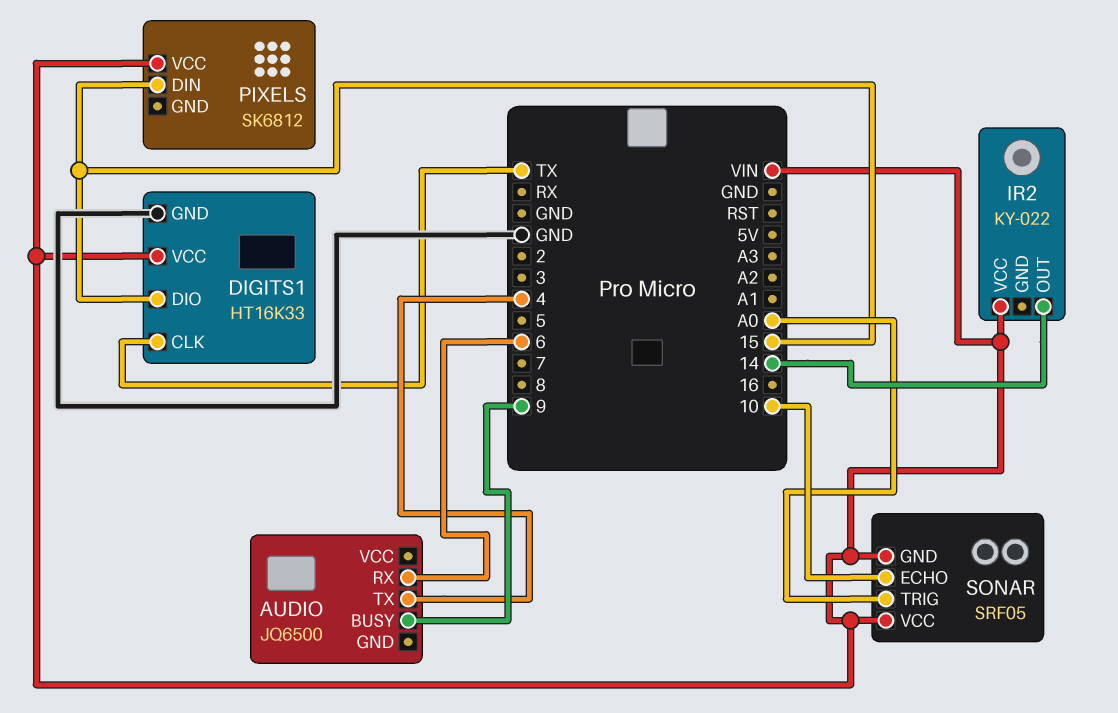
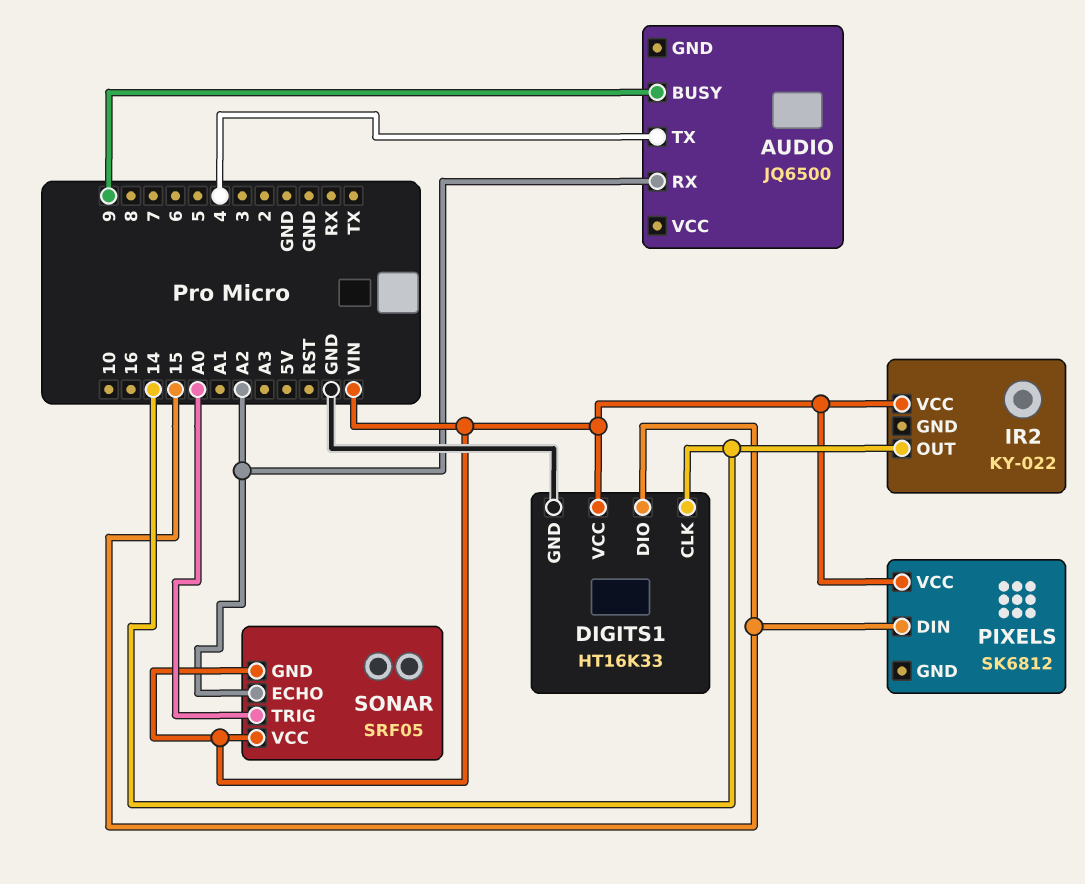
AUDIO pin RX: 6 -> A2
DIGITS1 pin CLK: TX -> 14
SONAR pin ECHO: 10 -> A2

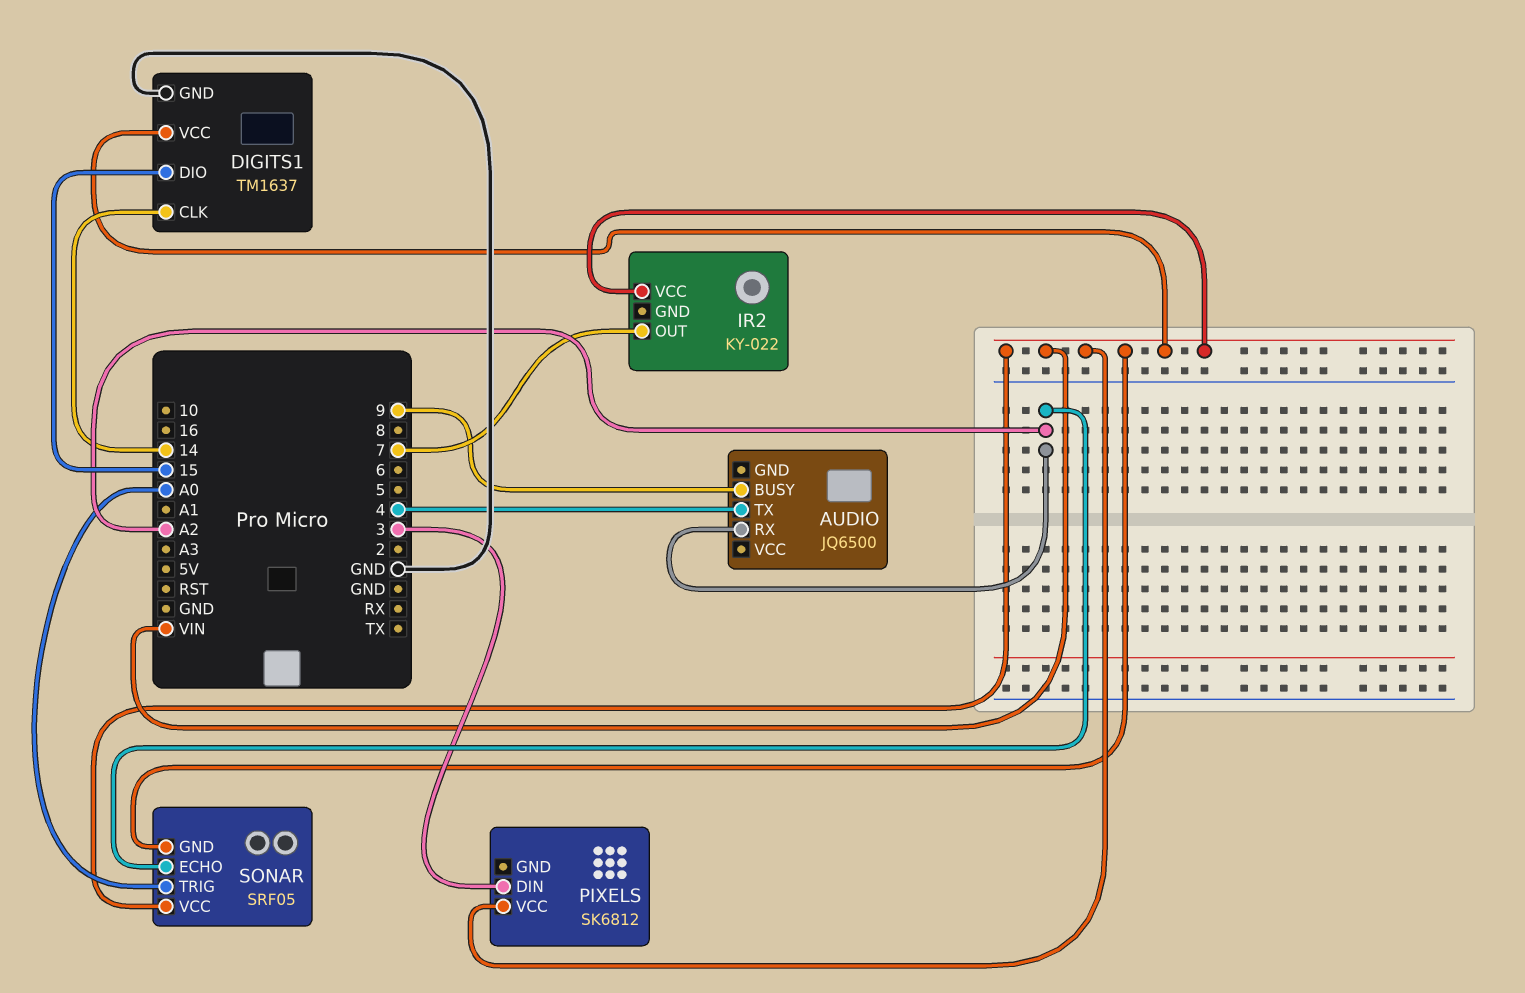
DIGITS1: HT16K33 -> TM1637
IR2 pin OUT: 14 -> 7
PIXELS pin DIN: 15 -> 3

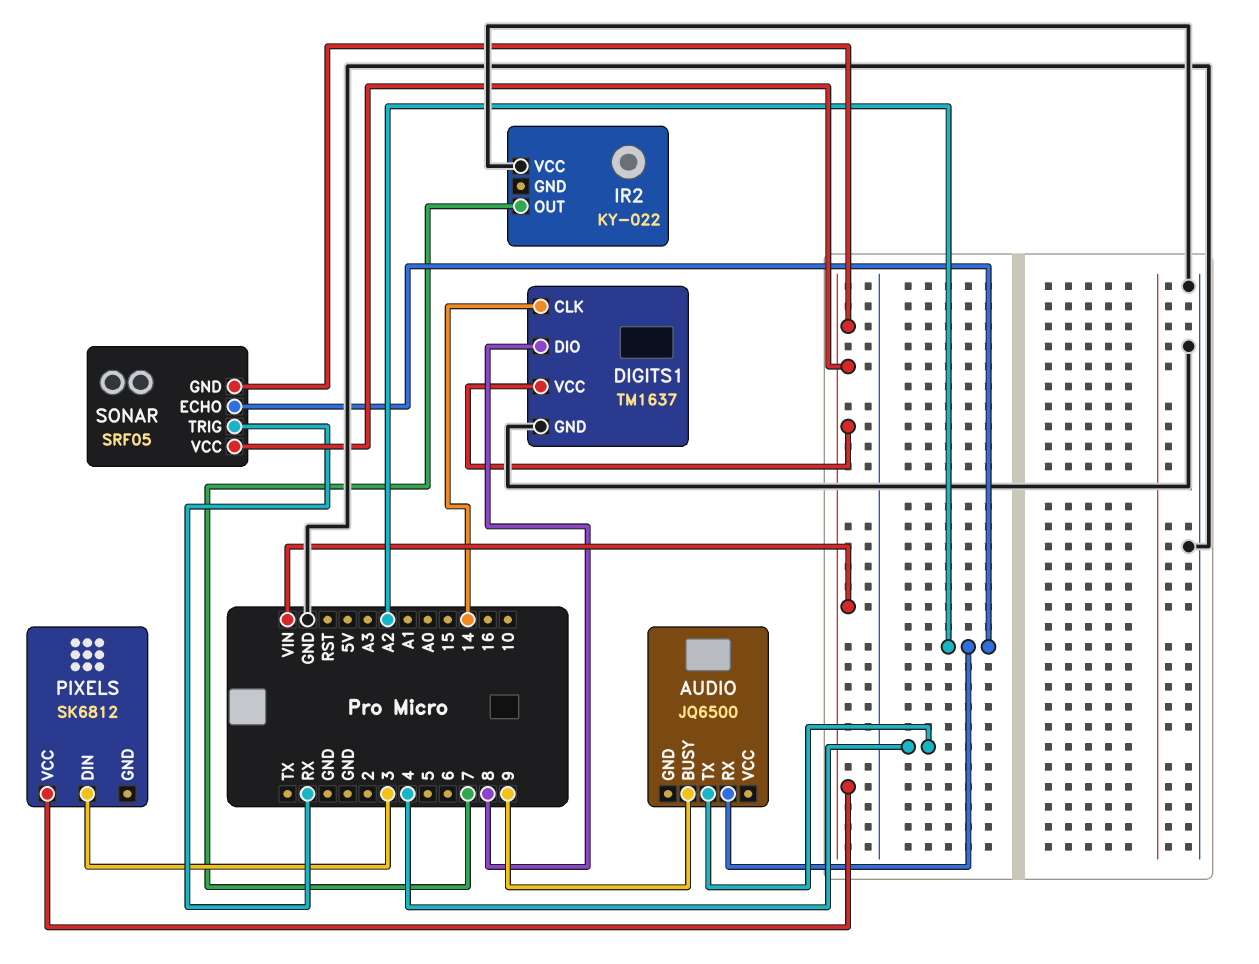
DIGITS1 pin DIO: 15 -> 8
IR2 pin VCC: VIN -> GND
SONAR pin TRIG: A0 -> RX

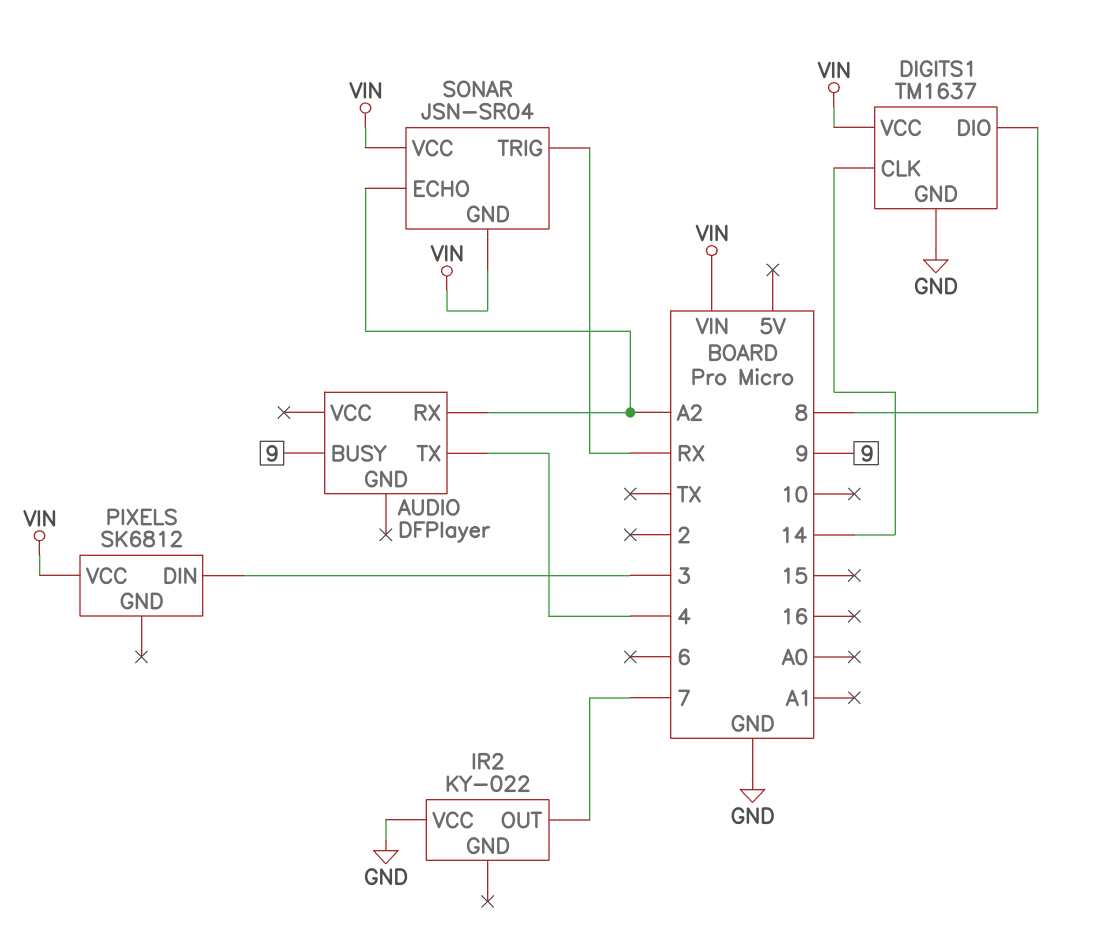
AUDIO: JQ6500 -> DFPlayer
SONAR: SRF05 -> JSN-SR04

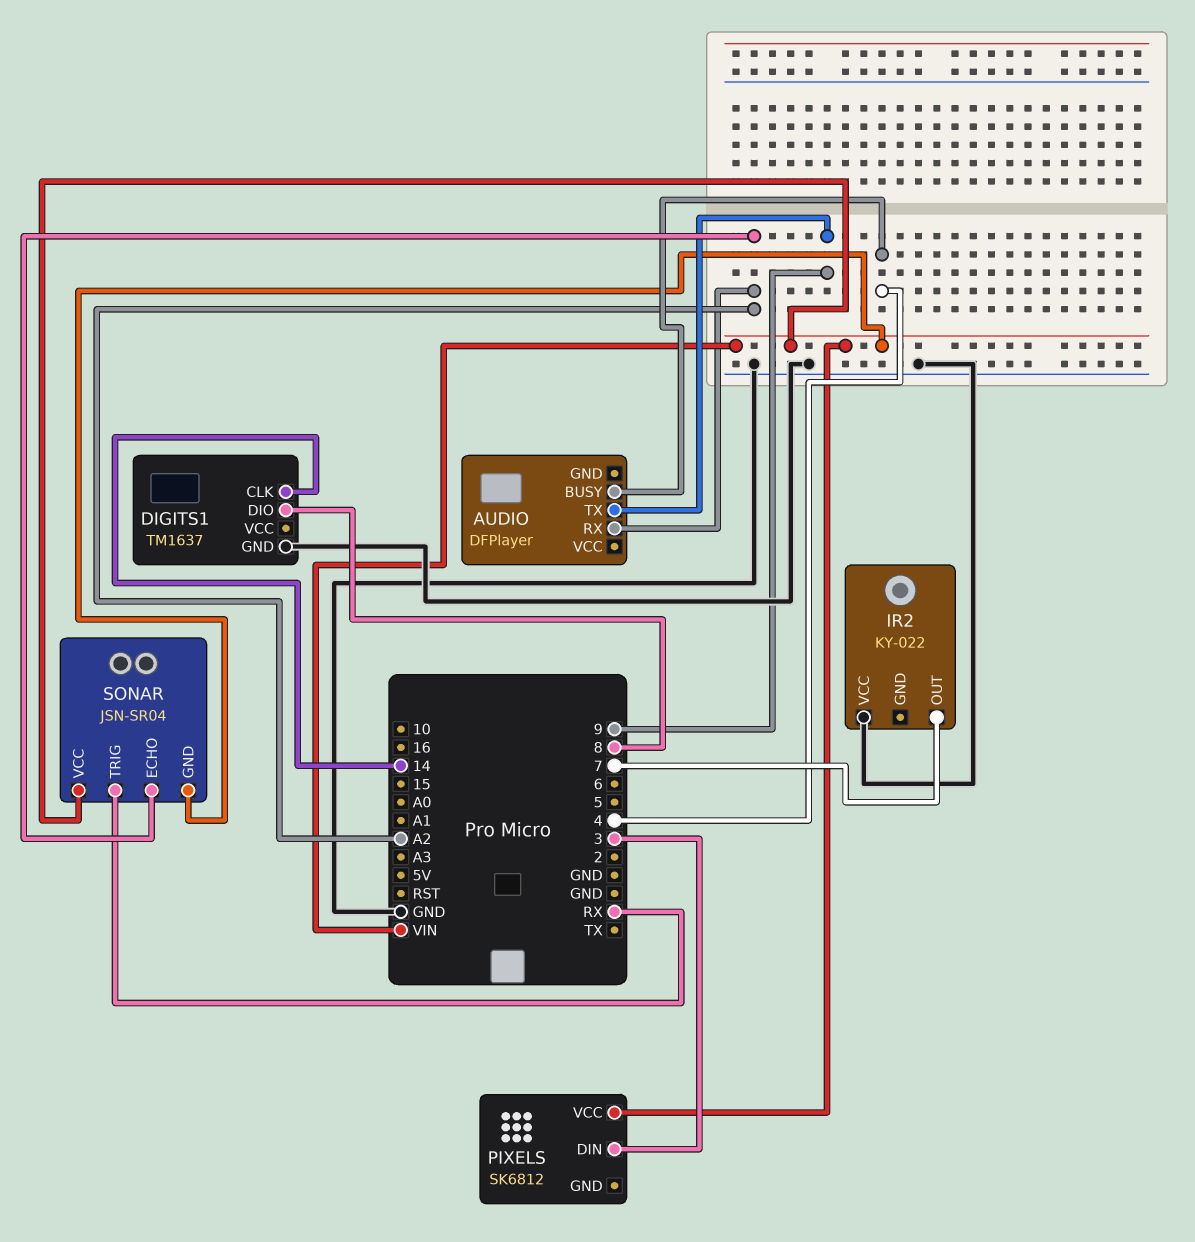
AUDIO pin BUSY: 9 -> 4
AUDIO pin TX: 4 -> 9
DIGITS1 pin VCC: VIN -> none

